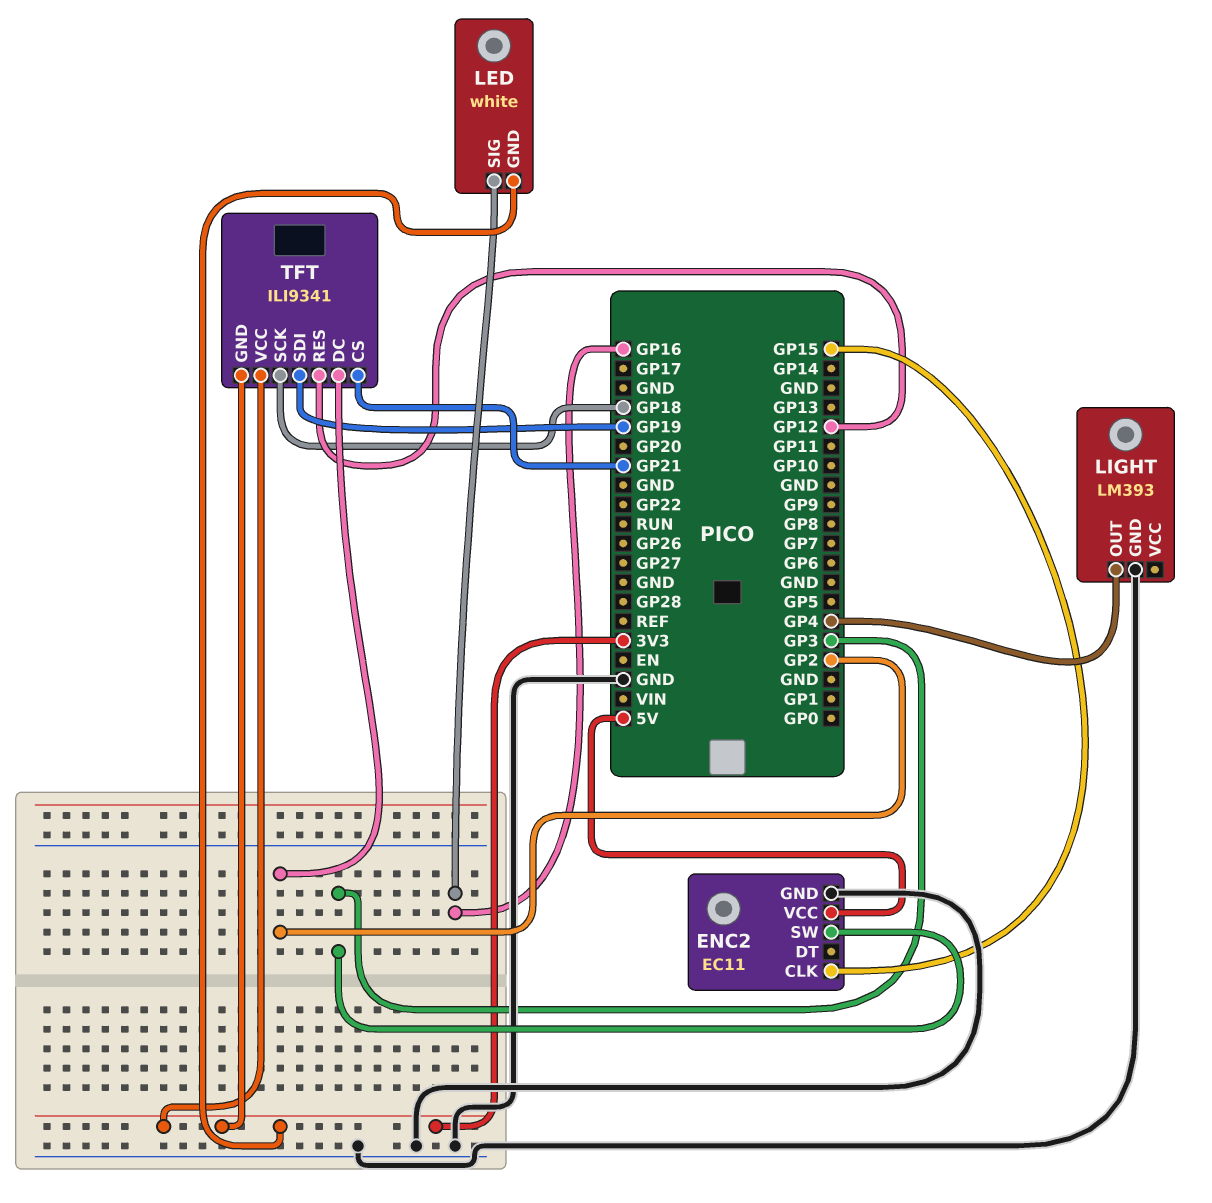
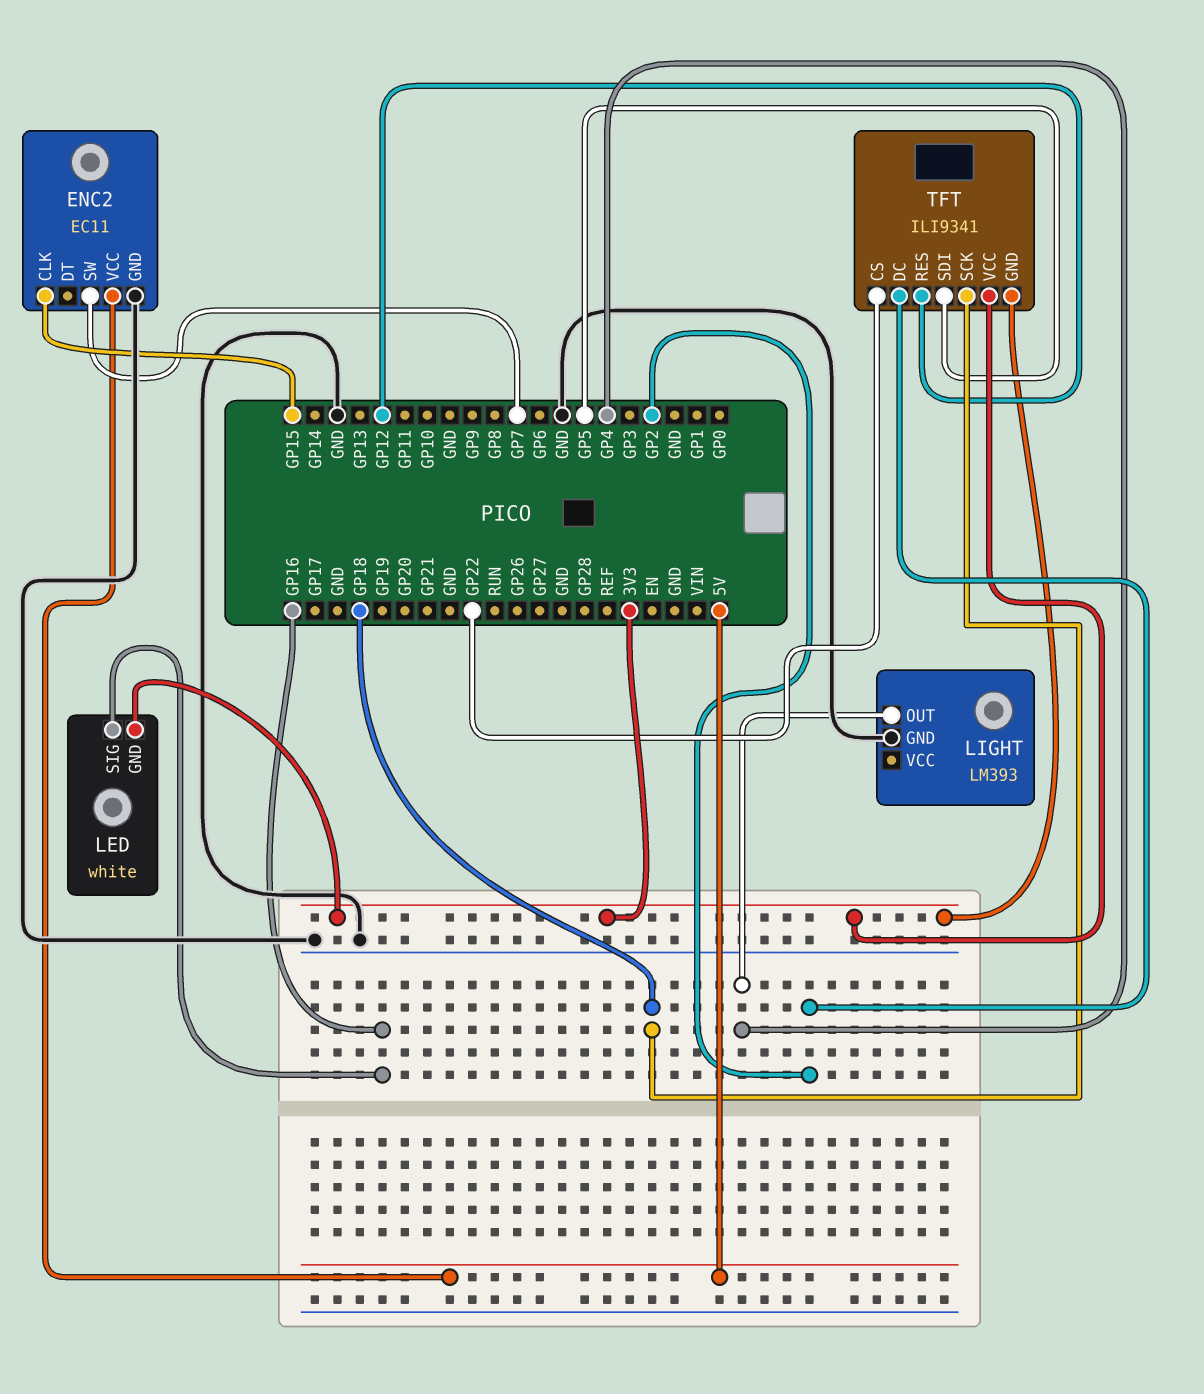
ENC2 pin SW: GP3 -> GP7
TFT pin CS: GP21 -> GP22
TFT pin SDI: GP19 -> GP5

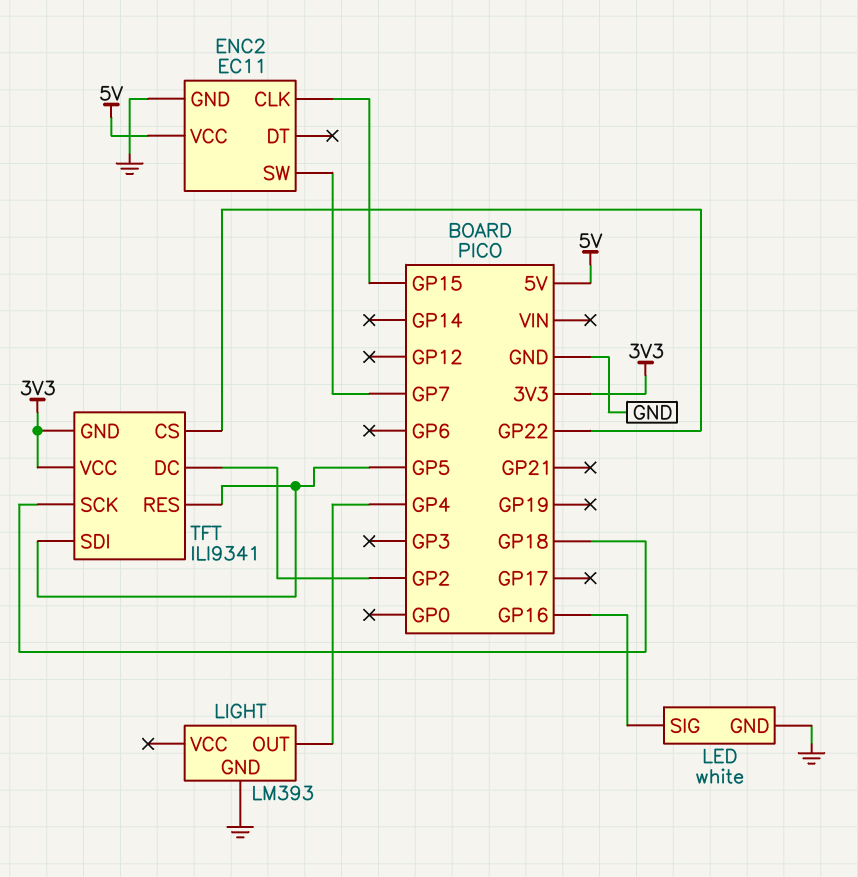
LED pin GND: 3V3 -> GND
TFT pin RES: GP12 -> GP5

